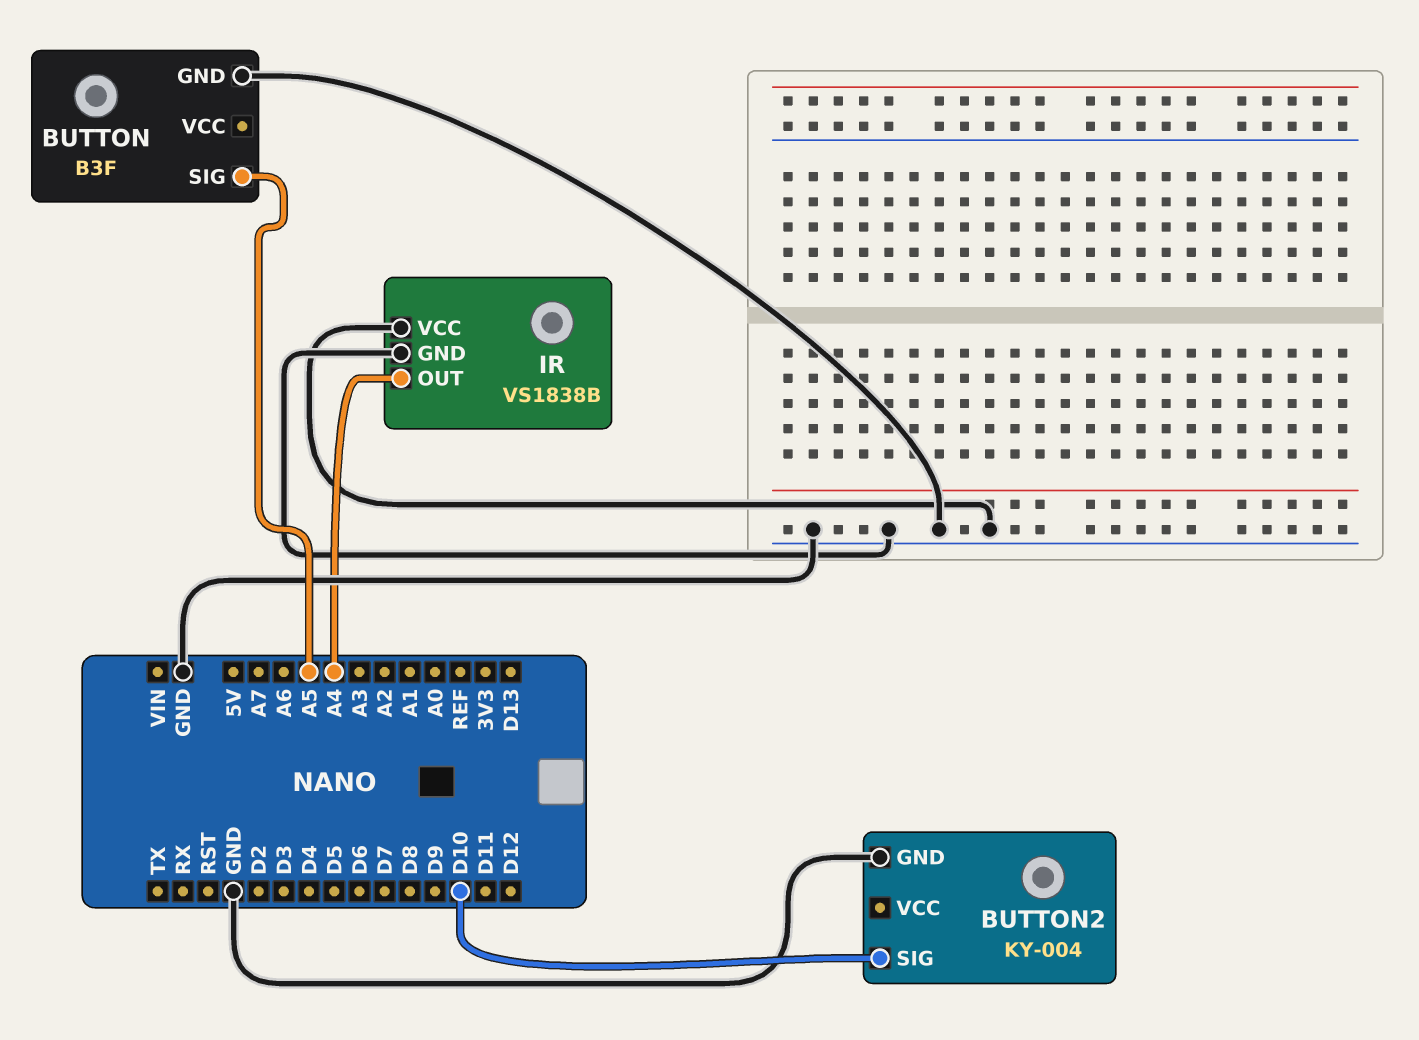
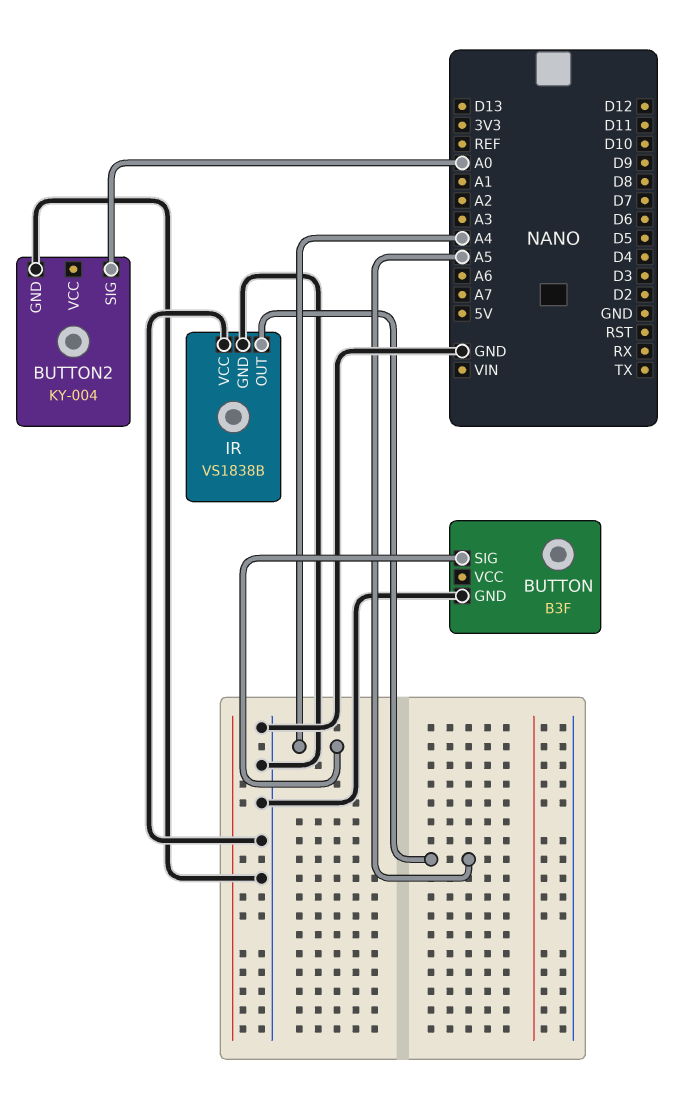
BUTTON pin SIG: A5 -> A4
BUTTON2 pin SIG: D10 -> A0
IR pin OUT: A4 -> A5

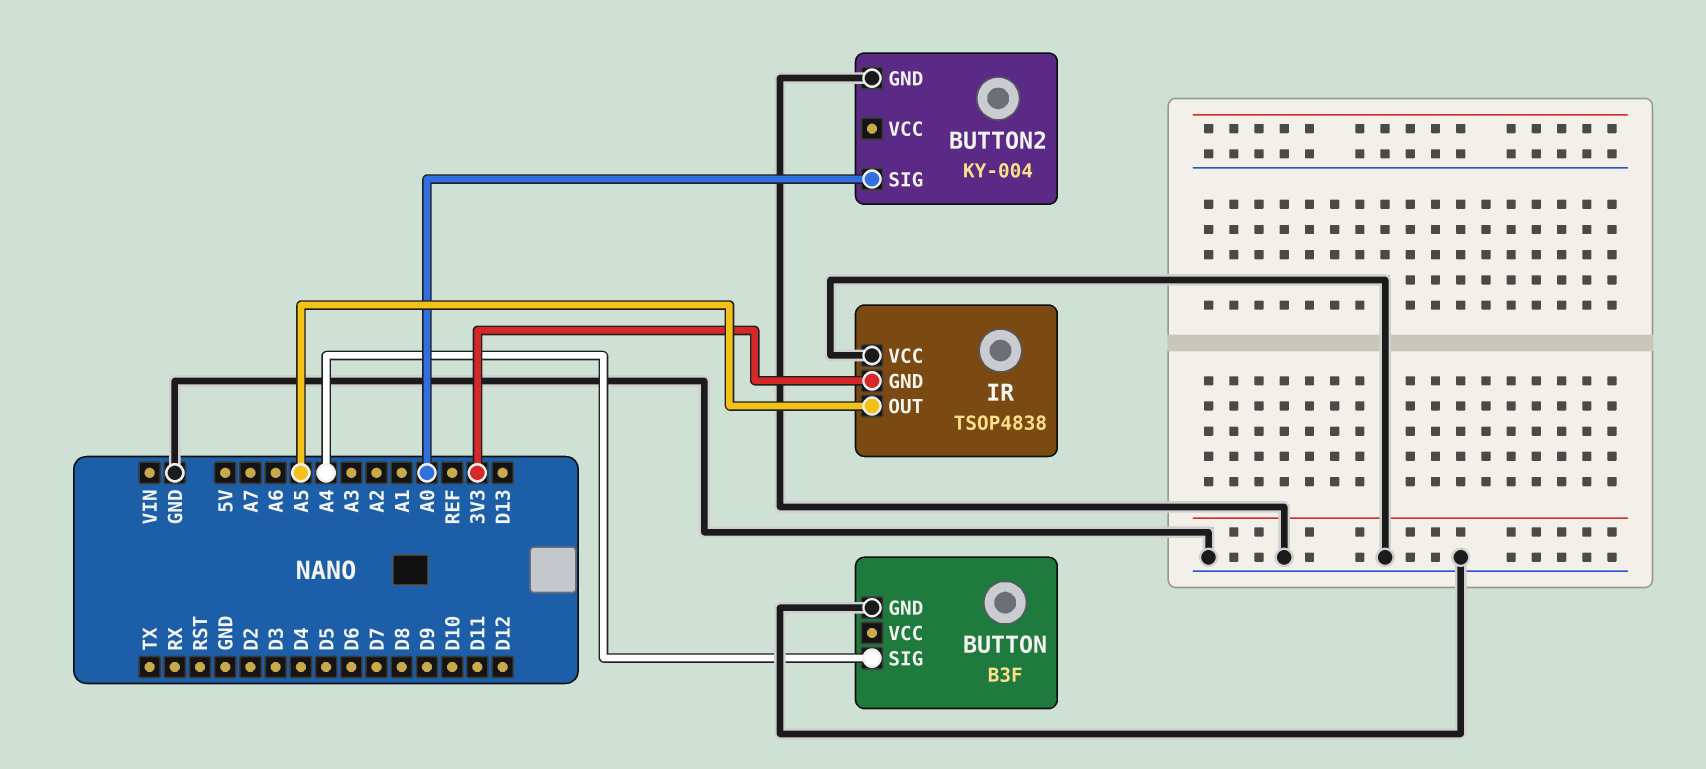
IR: VS1838B -> TSOP4838
IR pin GND: GND -> 3V3

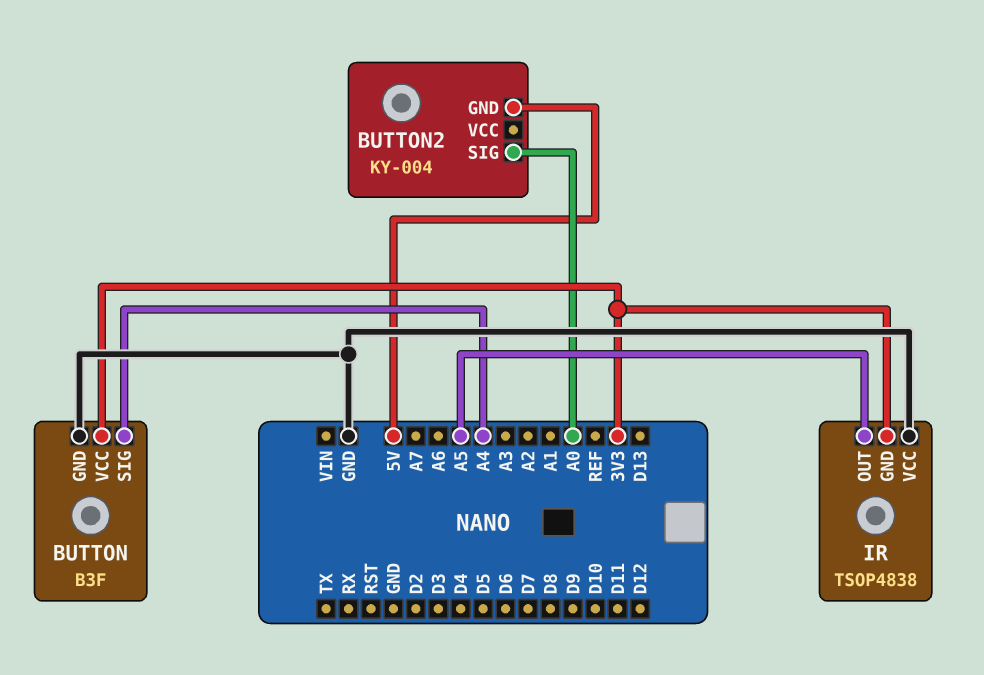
BUTTON pin VCC: none -> 3V3
BUTTON2 pin GND: GND -> 5V

